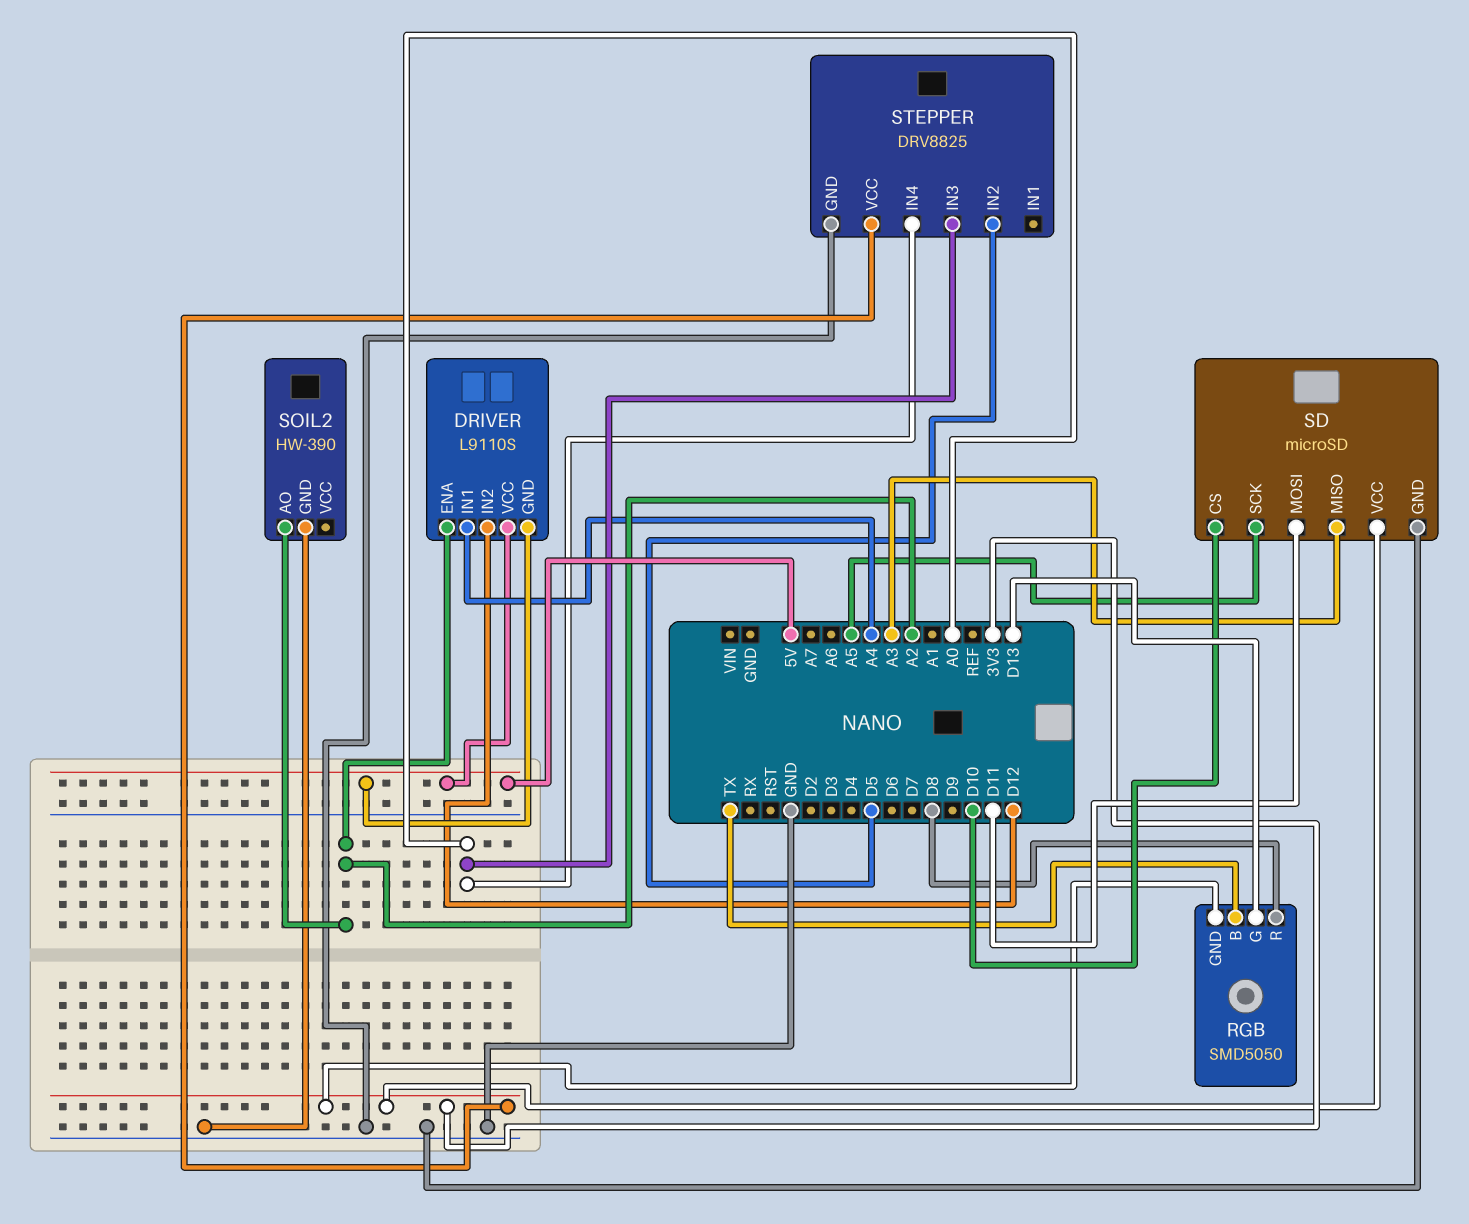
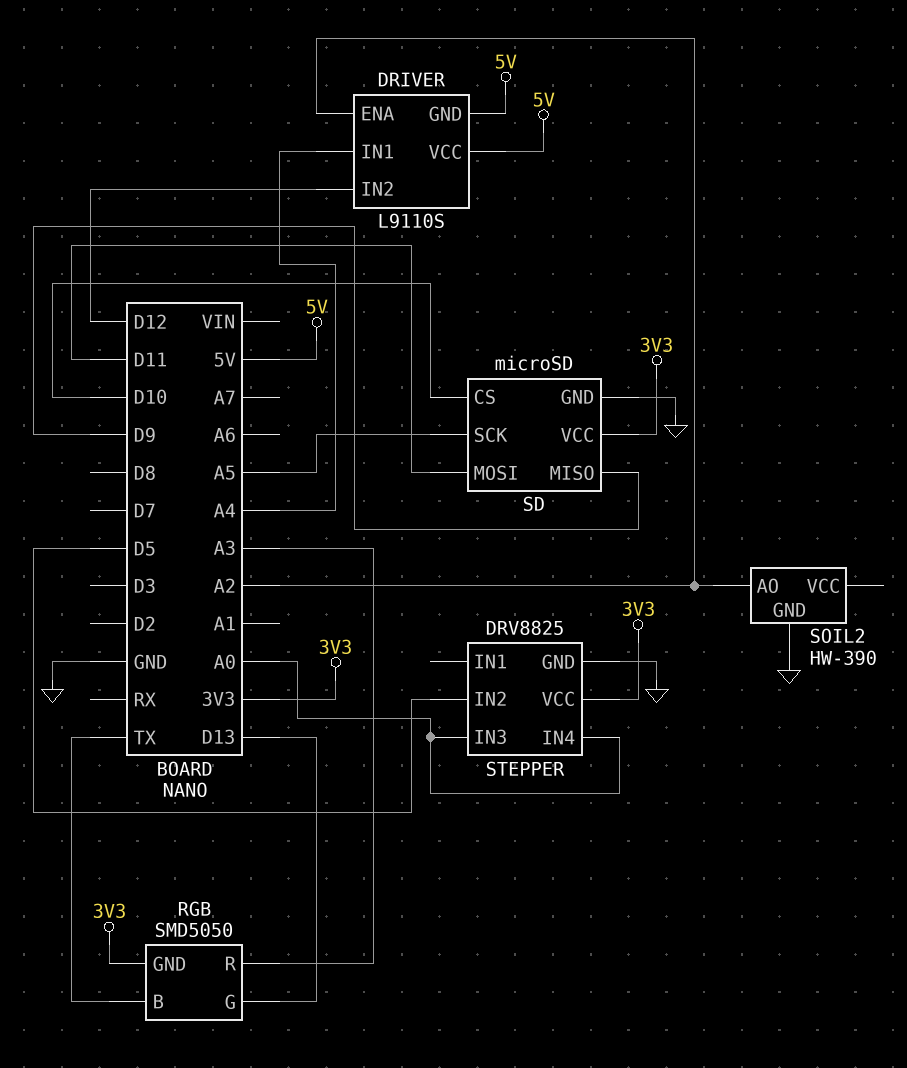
RGB pin R: D8 -> A3
SD pin MISO: A3 -> D9

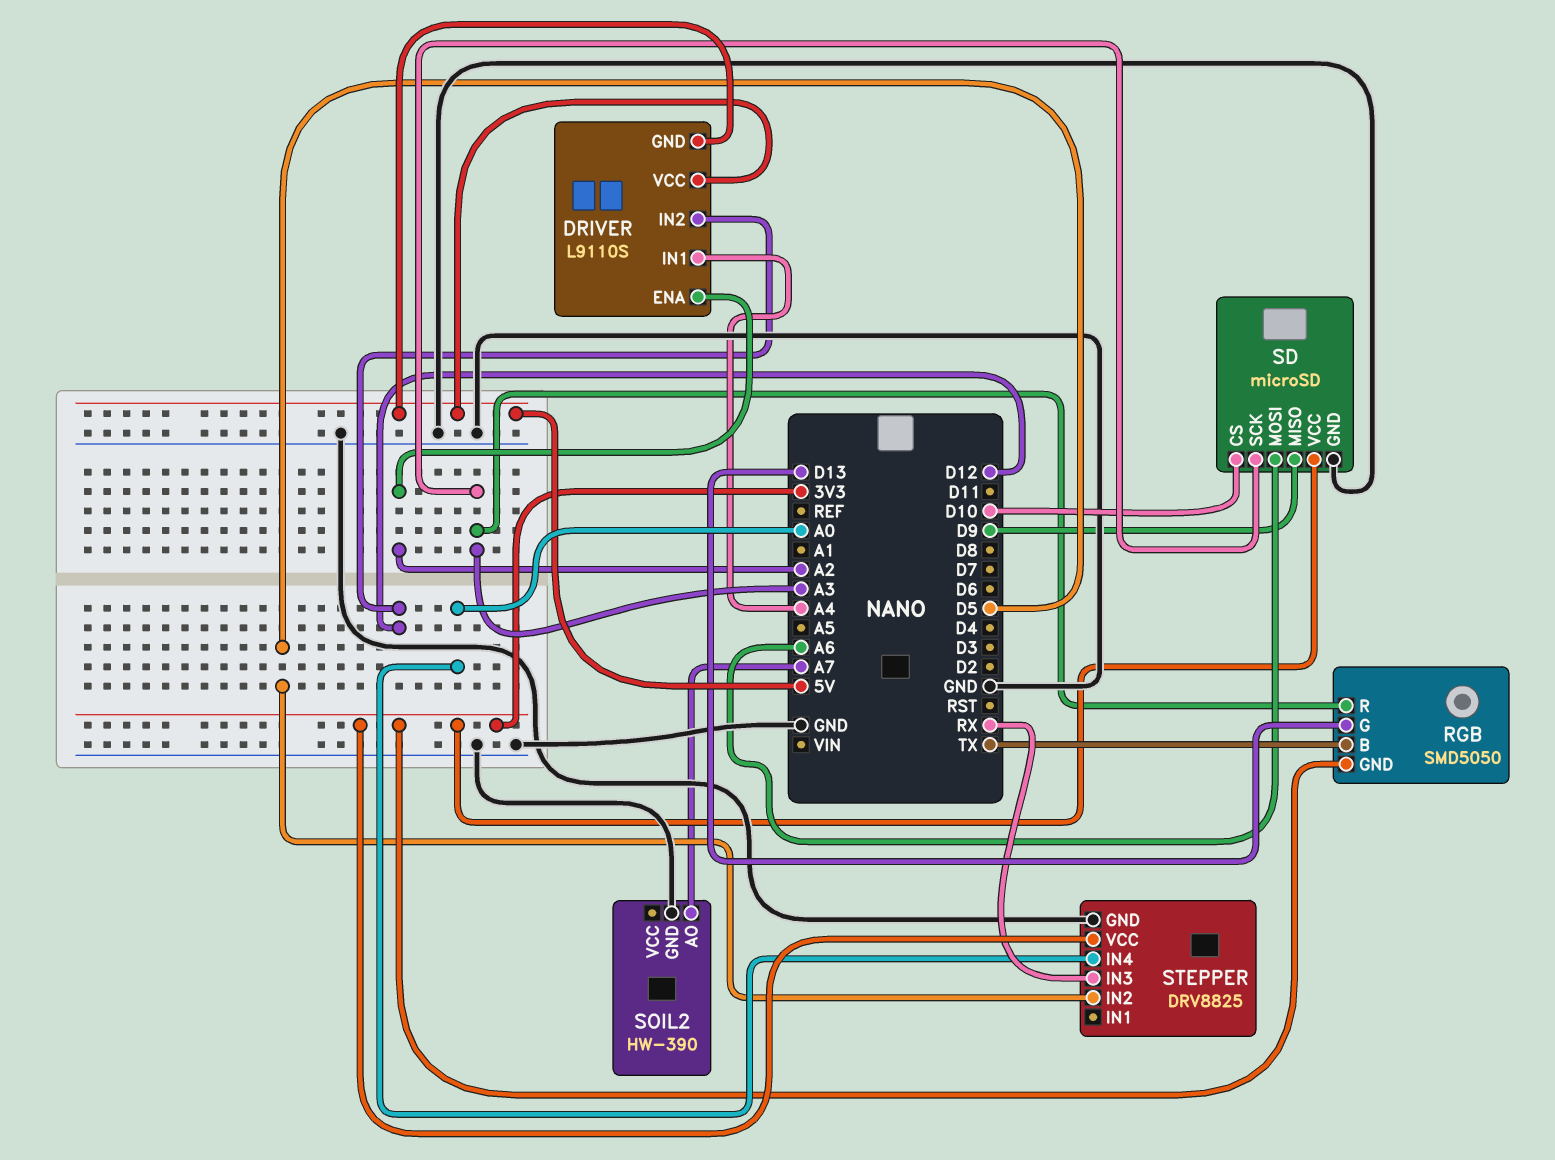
SD pin MOSI: D11 -> A6
SD pin SCK: A5 -> A3
SOIL2 pin AO: A2 -> A7
STEPPER pin IN3: A0 -> RX

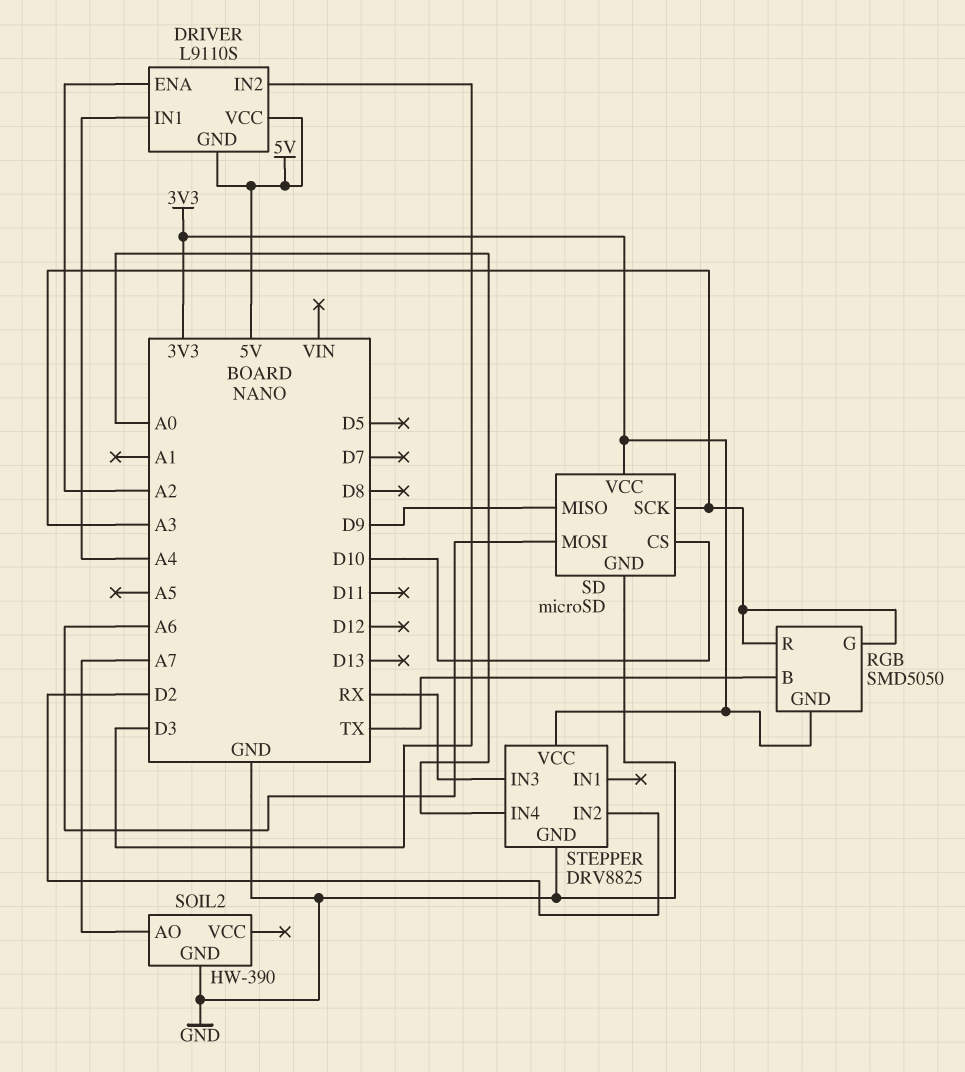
DRIVER pin IN2: D12 -> D3
RGB pin G: D13 -> A3
STEPPER pin IN2: D5 -> D2

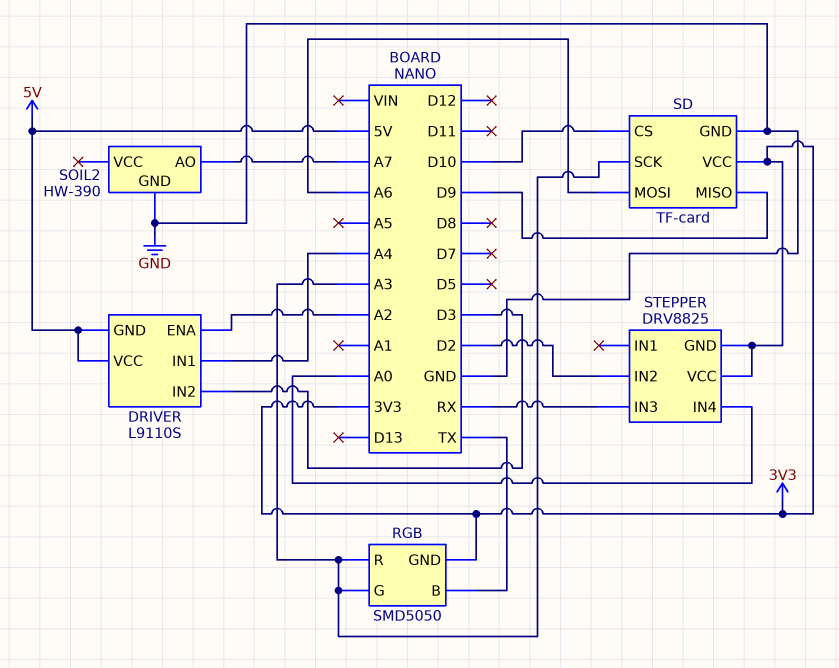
SD: microSD -> TF-card
STEPPER pin GND: GND -> 3V3

